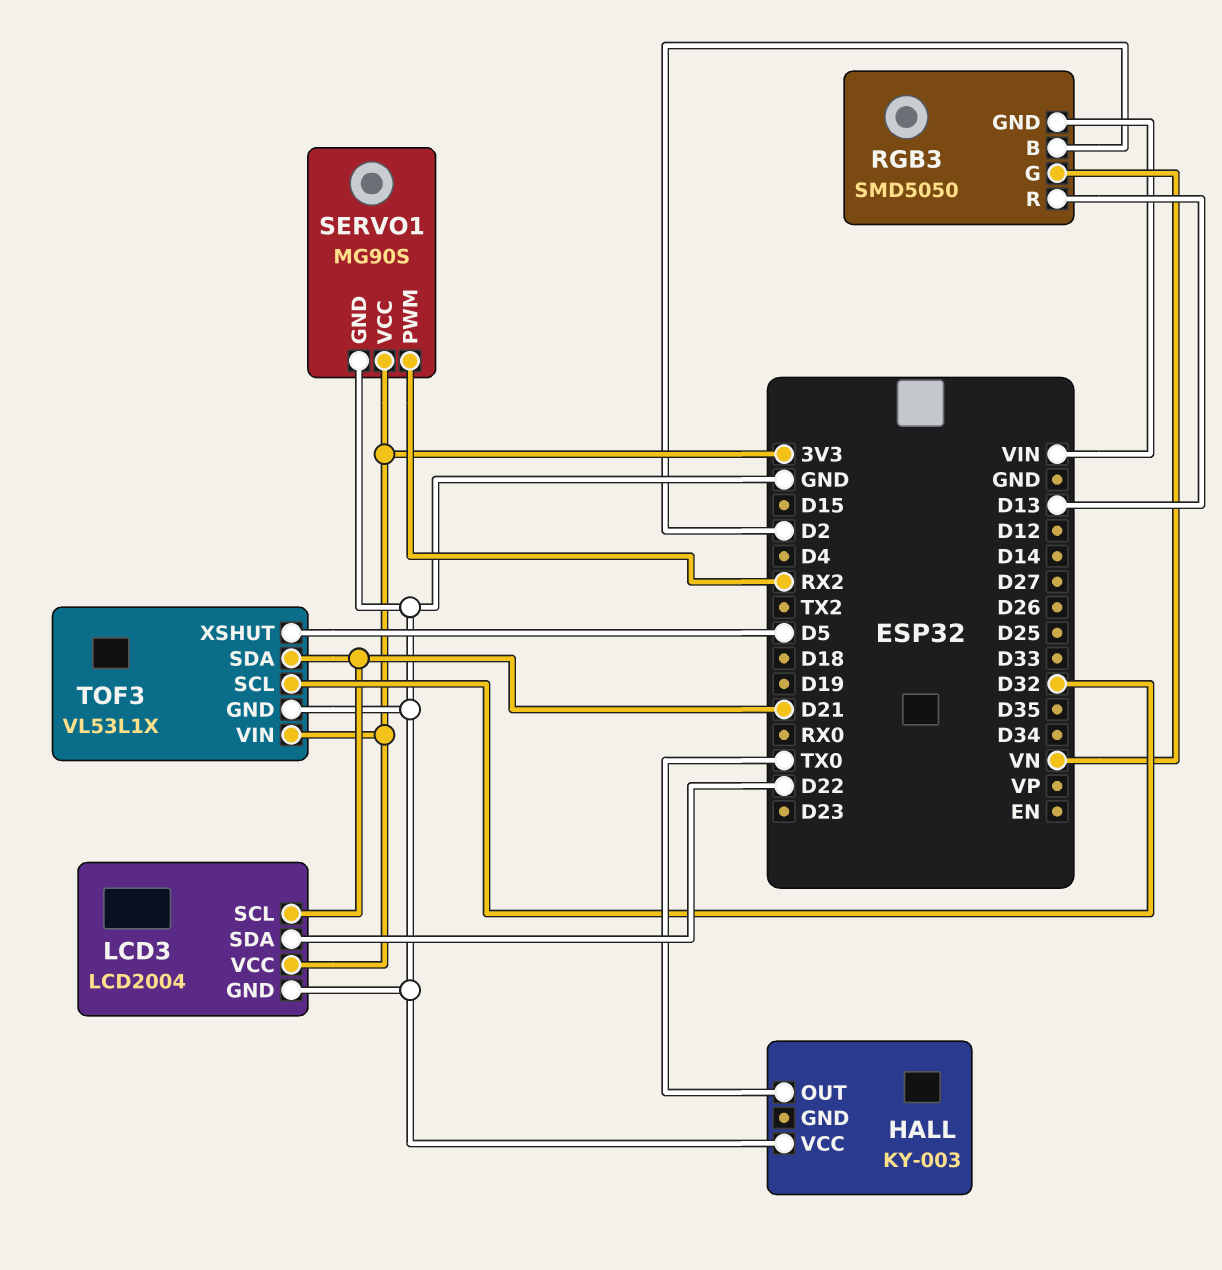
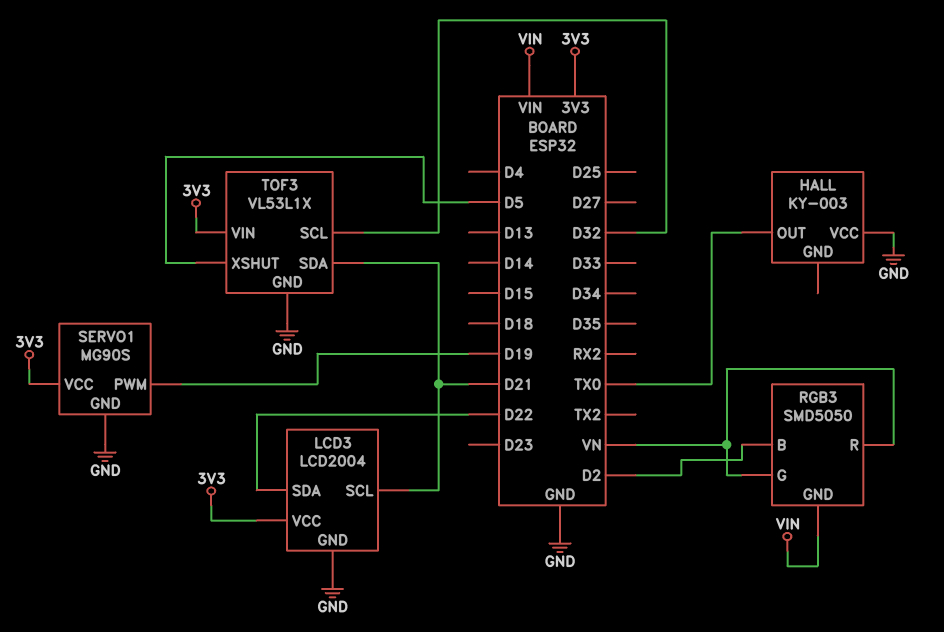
RGB3 pin R: D13 -> VN
SERVO1 pin PWM: RX2 -> D19

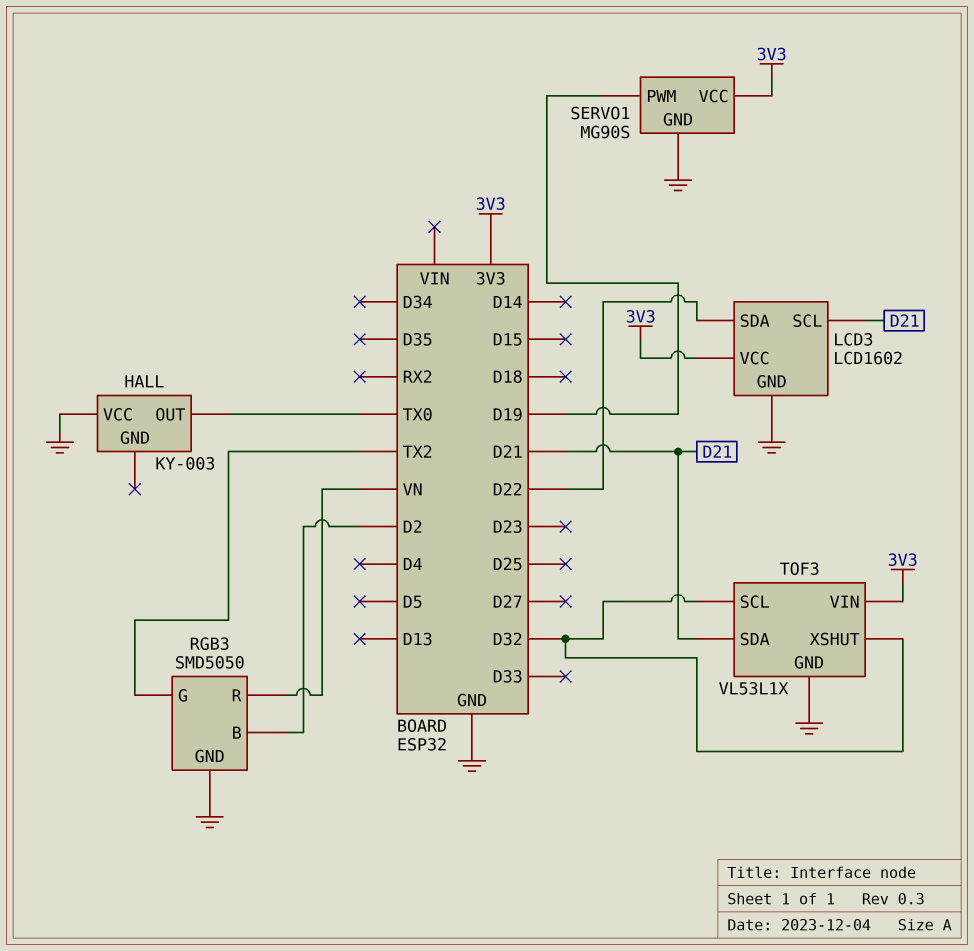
LCD3: LCD2004 -> LCD1602
RGB3 pin G: VN -> TX2
RGB3 pin GND: VIN -> GND
TOF3 pin XSHUT: D5 -> D32

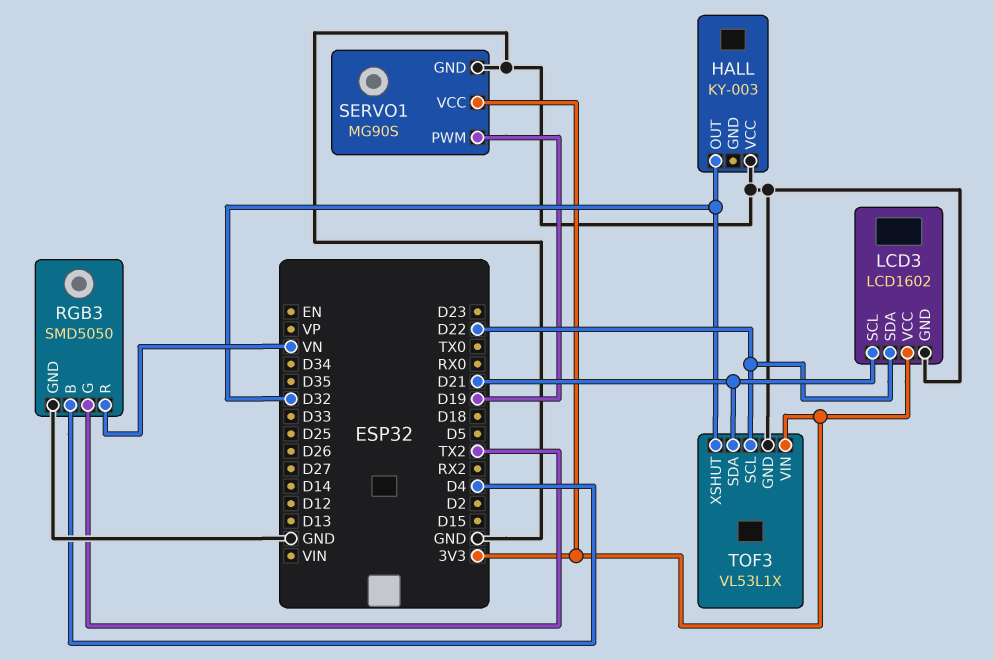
HALL pin OUT: TX0 -> D32
RGB3 pin B: D2 -> D4
TOF3 pin SCL: D32 -> D22

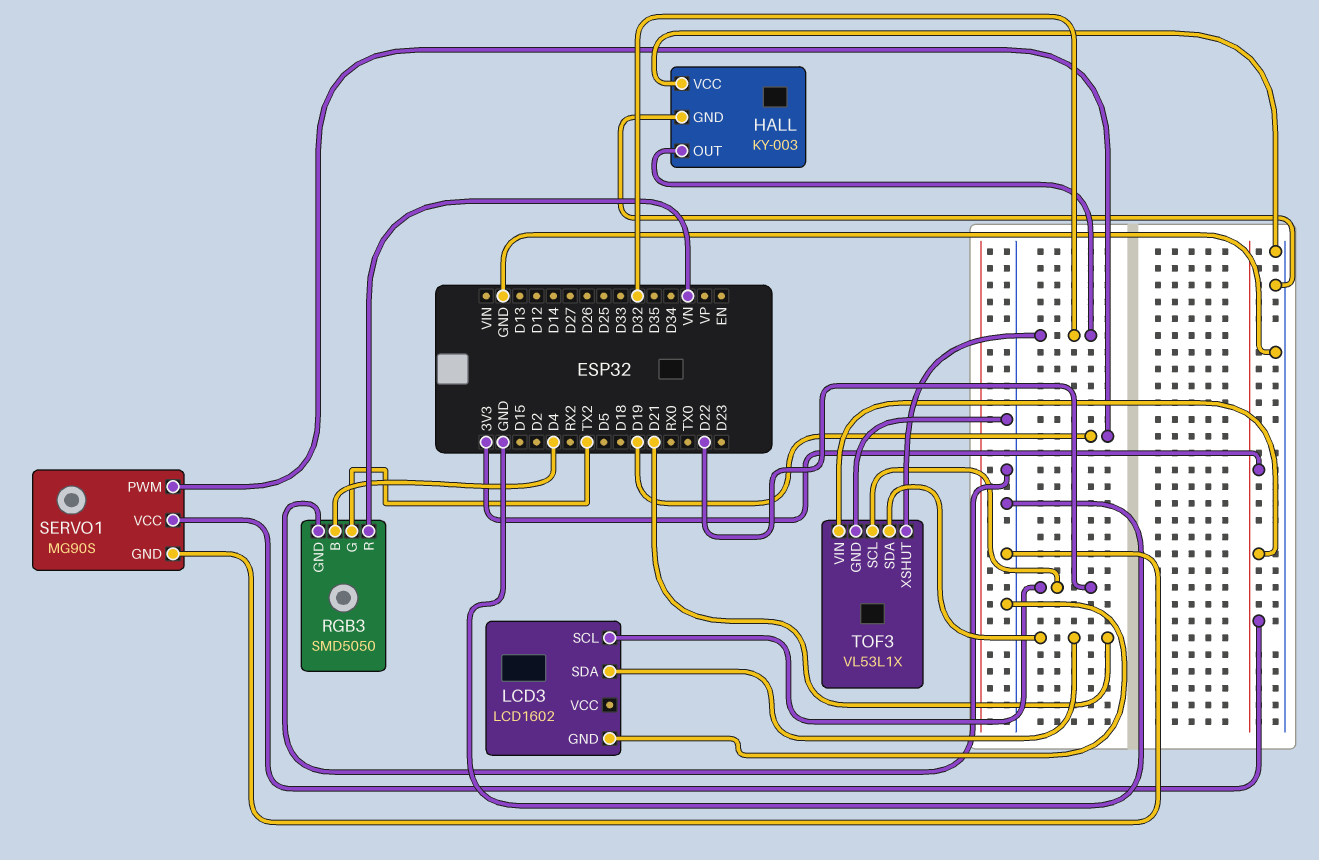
HALL pin GND: none -> GND
LCD3 pin SCL: D21 -> D22
LCD3 pin SDA: D22 -> D21
LCD3 pin VCC: 3V3 -> none

